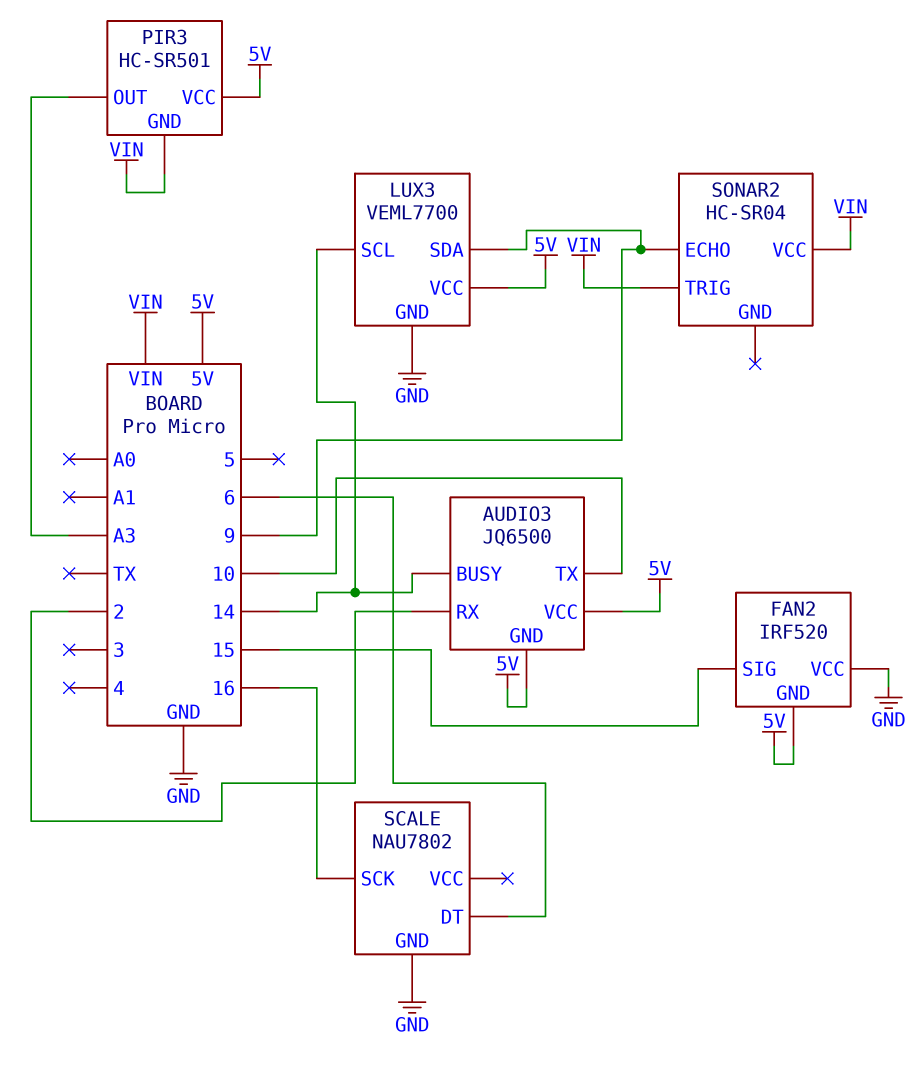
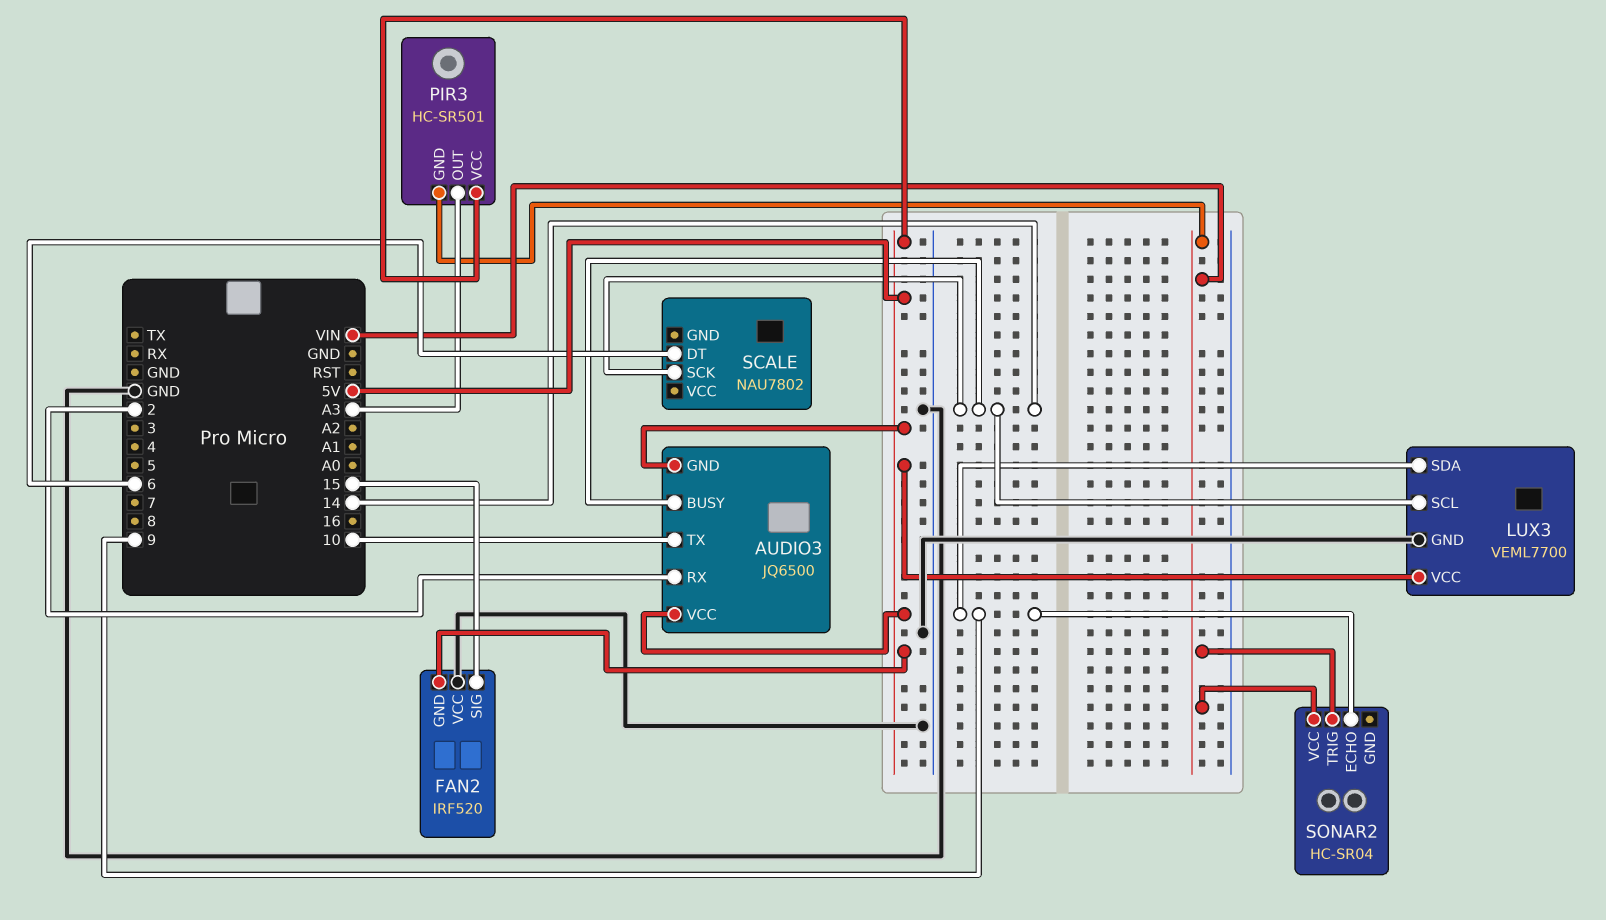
SCALE pin GND: GND -> none
SCALE pin SCK: 16 -> 14

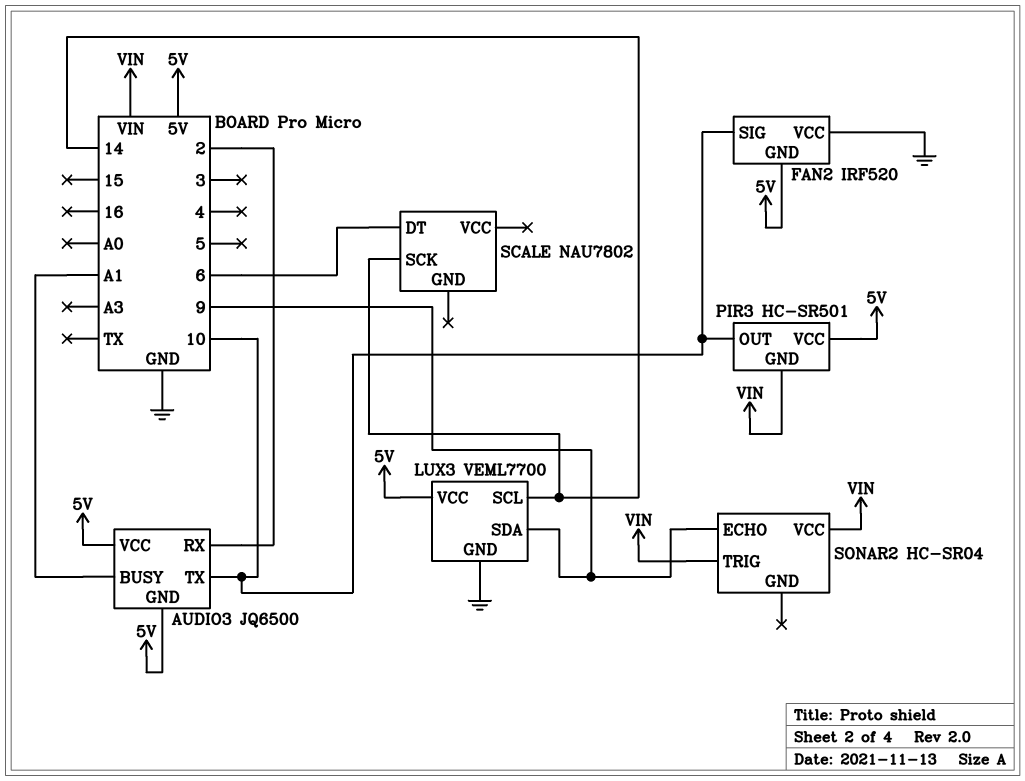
AUDIO3 pin BUSY: 14 -> A1
FAN2 pin SIG: 15 -> 10
PIR3 pin OUT: A3 -> 10

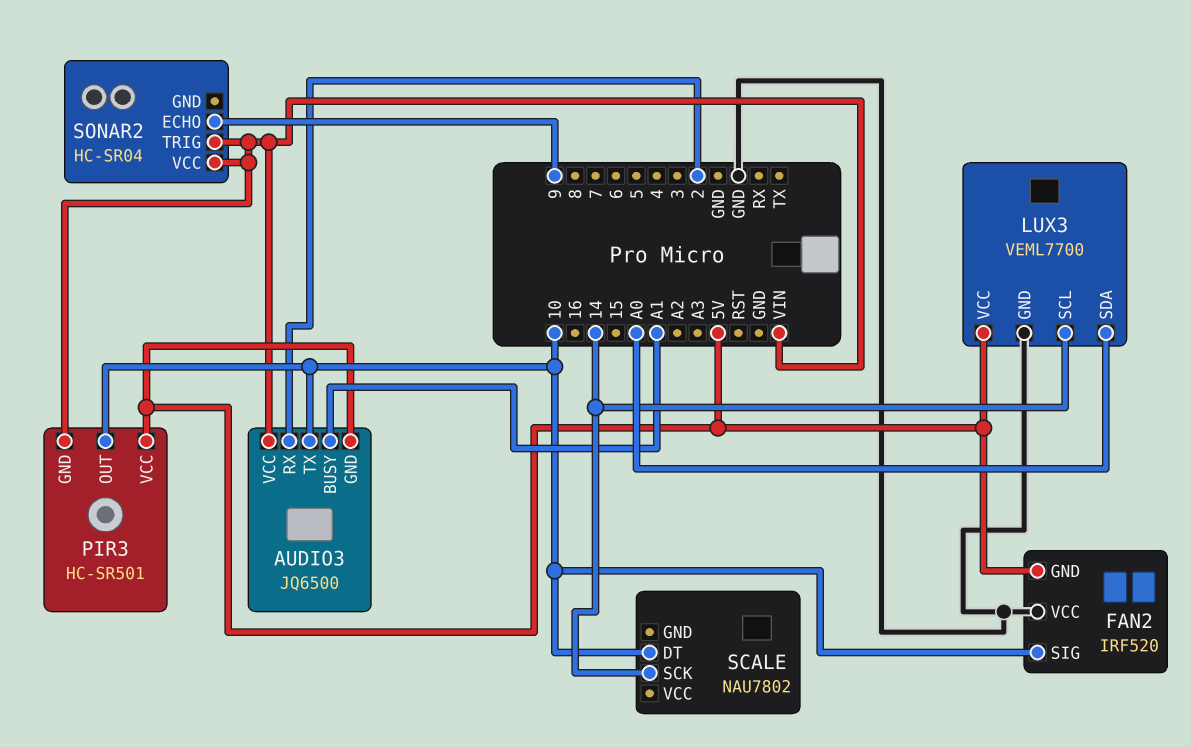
AUDIO3 pin VCC: 5V -> VIN
LUX3 pin SDA: 9 -> A0
SCALE pin DT: 6 -> 10

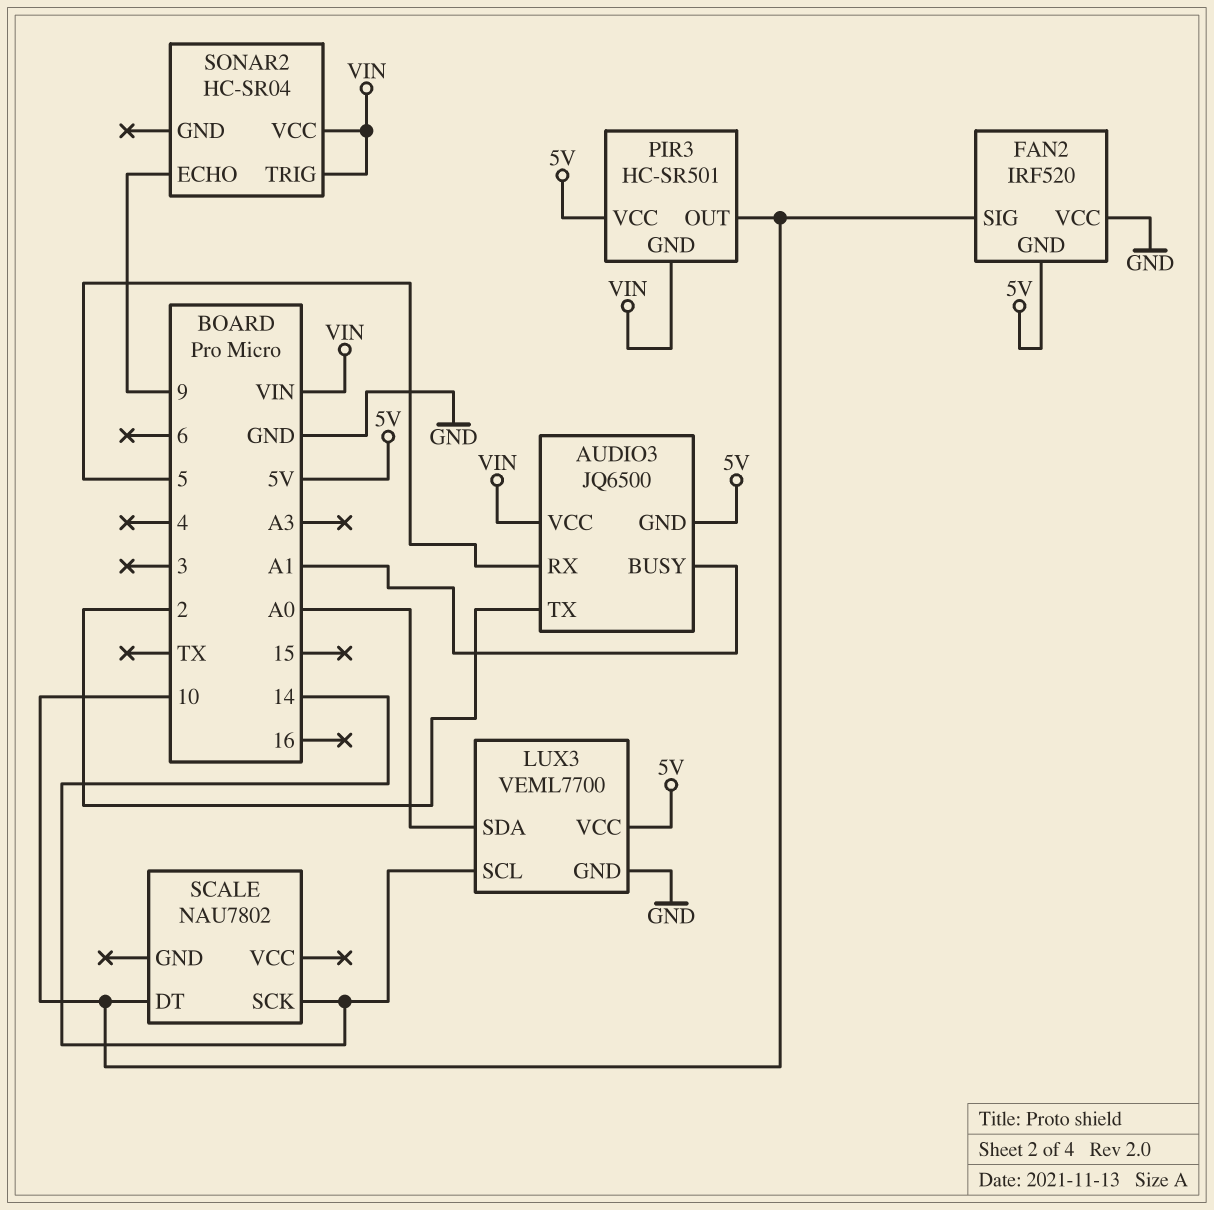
AUDIO3 pin RX: 2 -> 5
AUDIO3 pin TX: 10 -> 2

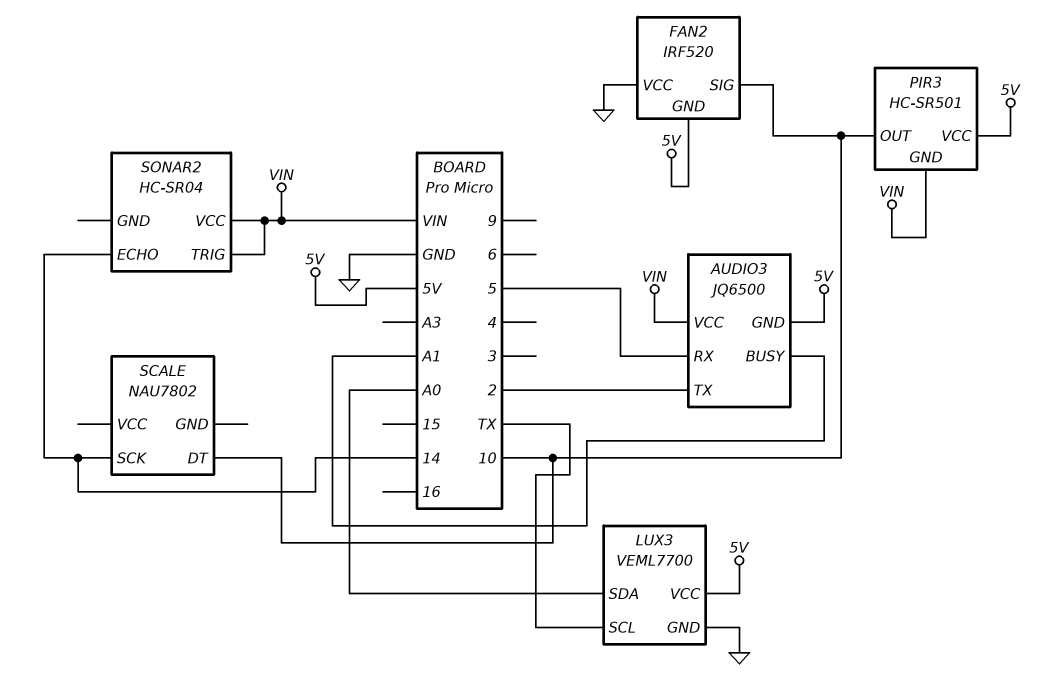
LUX3 pin SCL: 14 -> TX
SONAR2 pin ECHO: 9 -> 14

